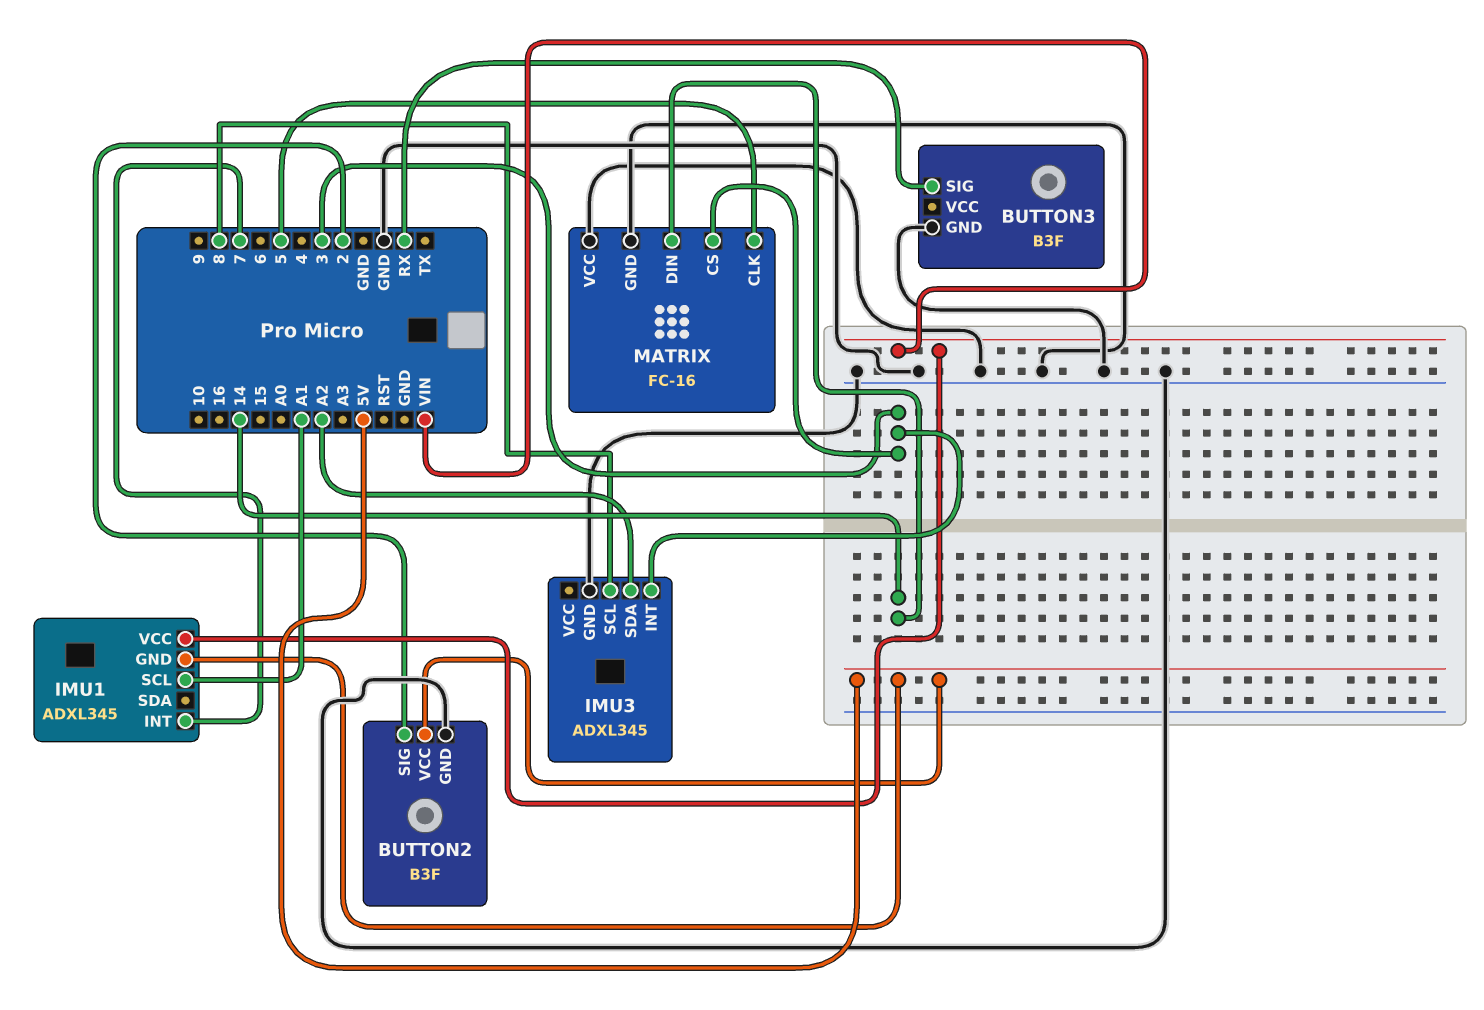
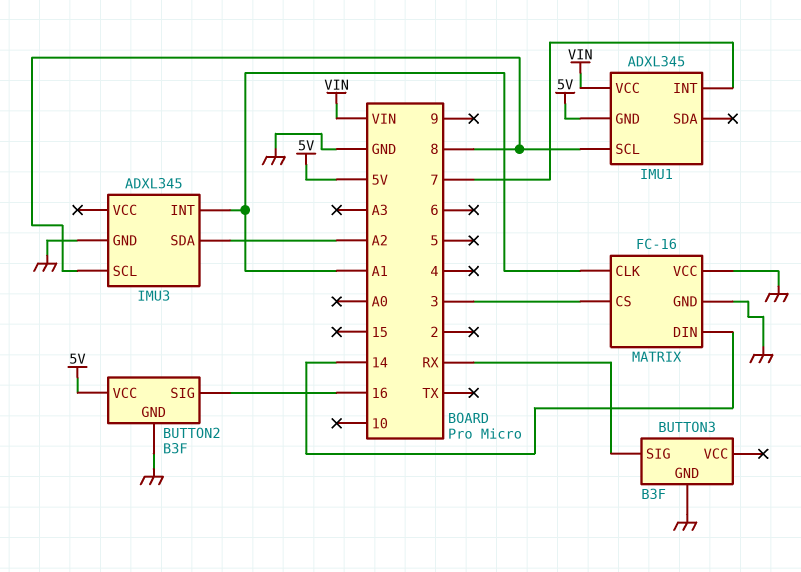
BUTTON2 pin SIG: 2 -> 16
IMU1 pin SCL: A1 -> 8
IMU3 pin INT: 3 -> A1
MATRIX pin CLK: 5 -> A1

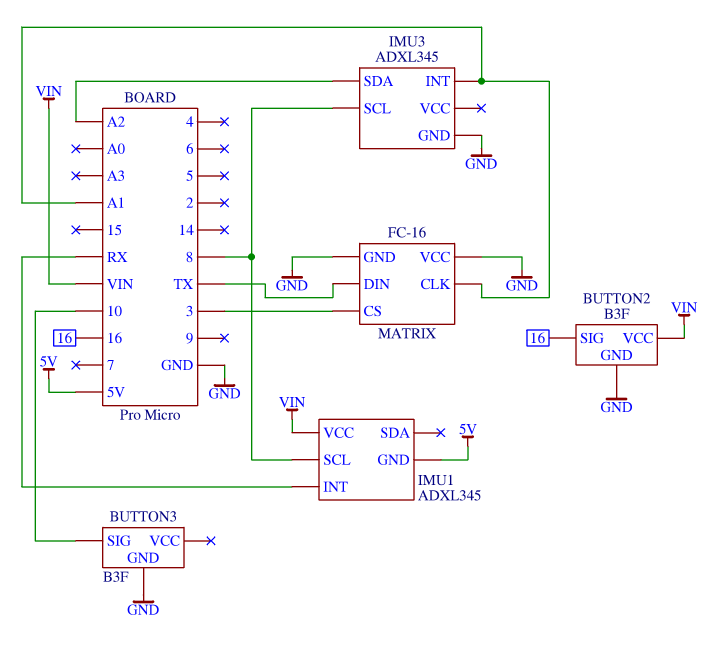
BUTTON2 pin VCC: 5V -> VIN
BUTTON3 pin SIG: RX -> 10
IMU1 pin INT: 7 -> RX
MATRIX pin DIN: 14 -> TX

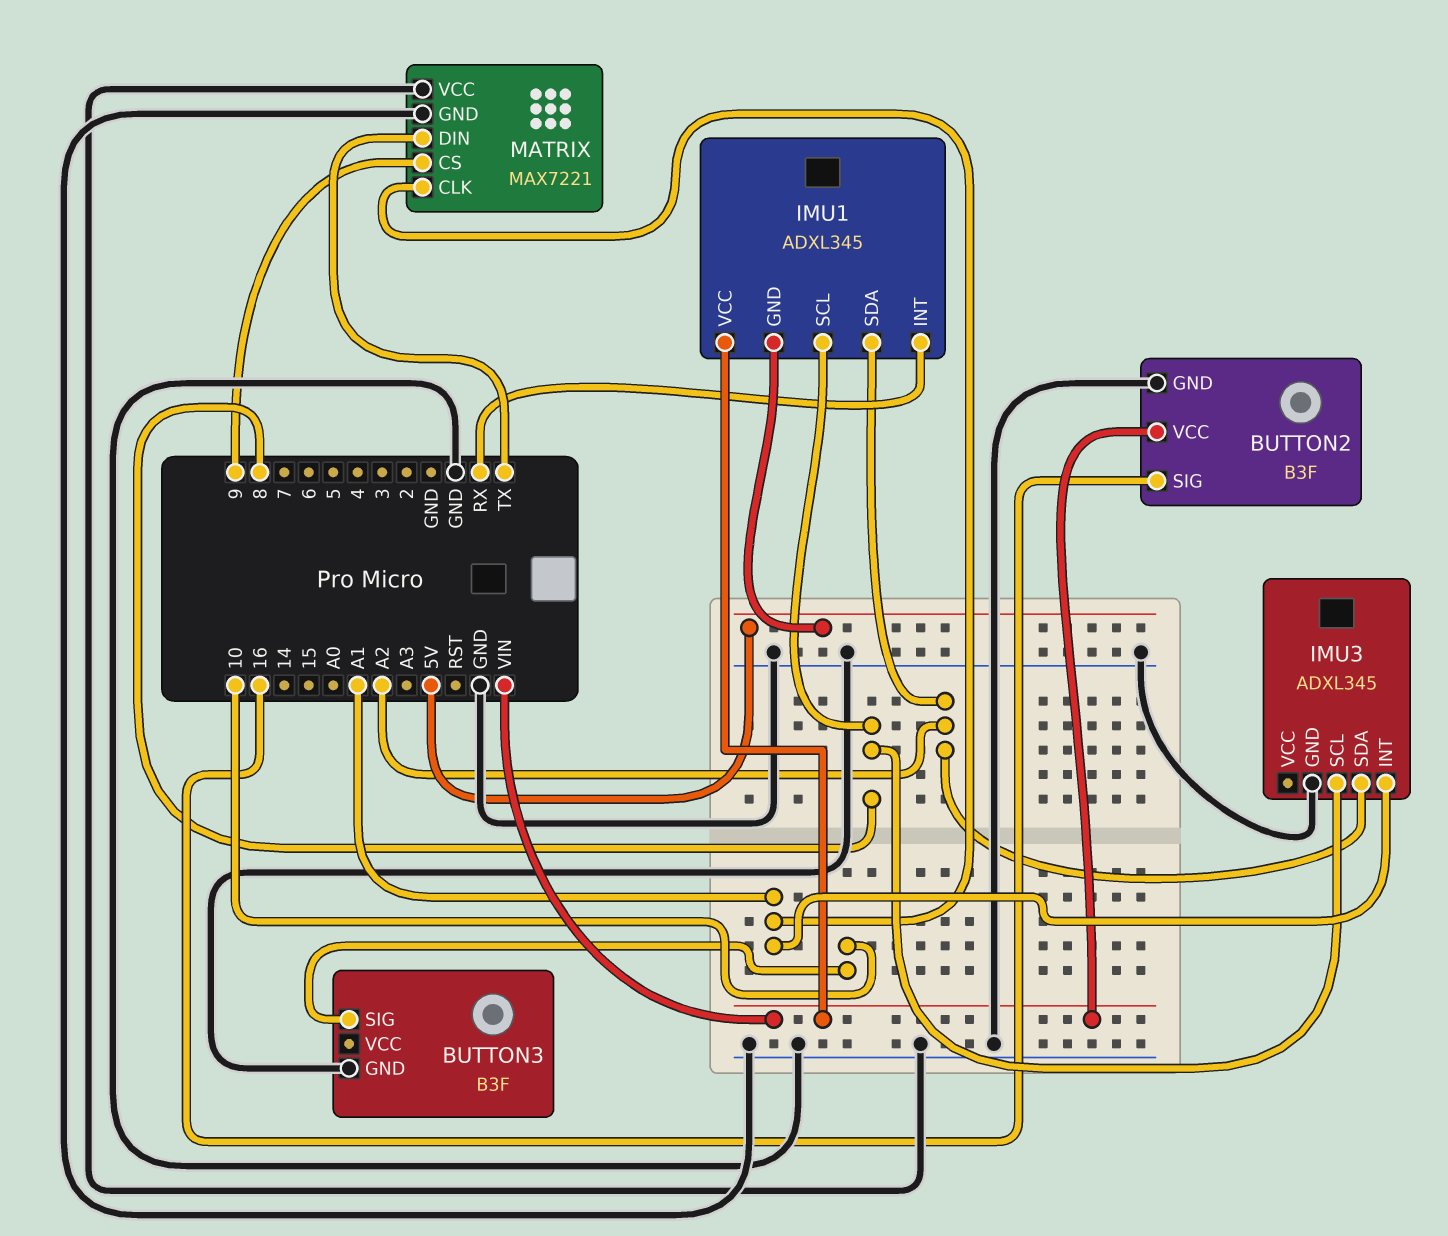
IMU1 pin SDA: none -> A2
MATRIX: FC-16 -> MAX7221
MATRIX pin CS: 3 -> 9

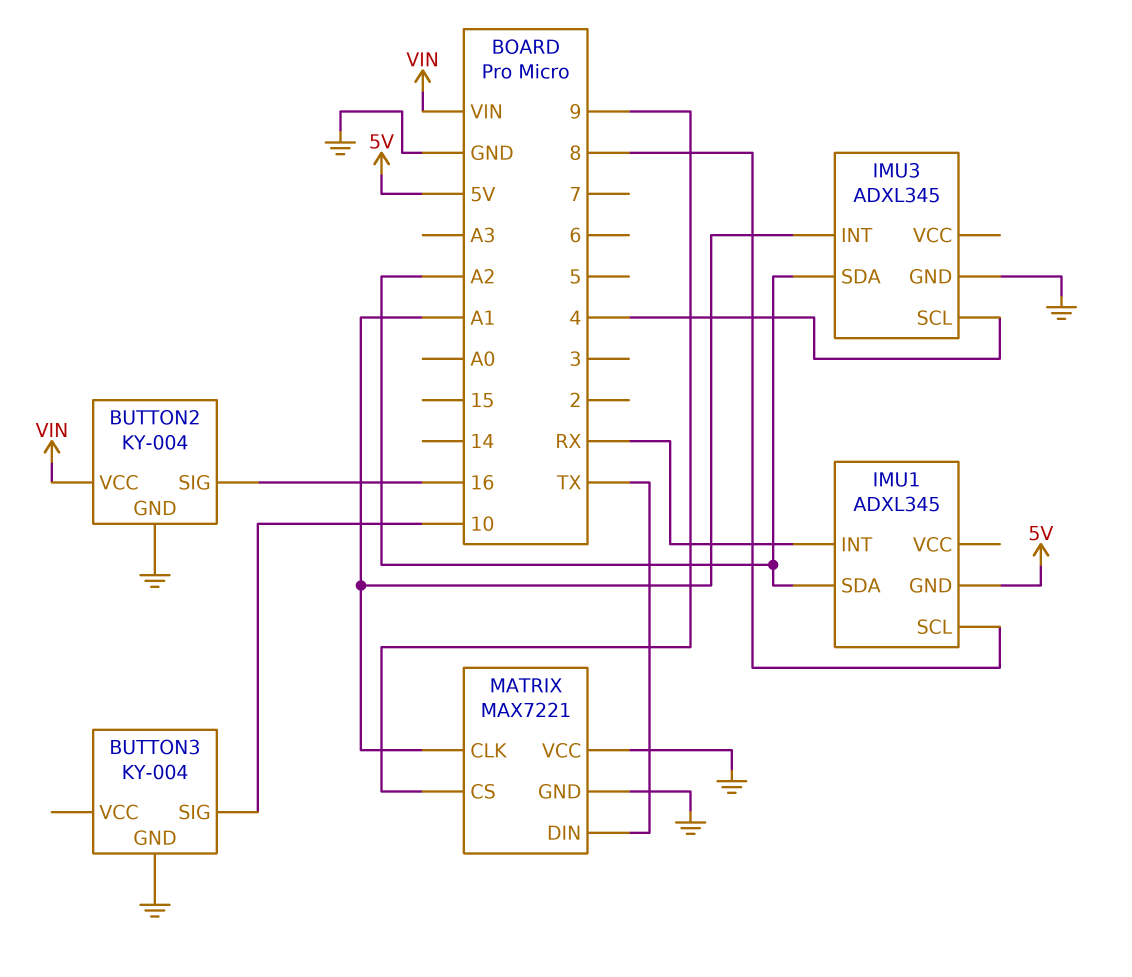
BUTTON2: B3F -> KY-004
BUTTON3: B3F -> KY-004
IMU1 pin VCC: VIN -> none
IMU3 pin SCL: 8 -> 4

